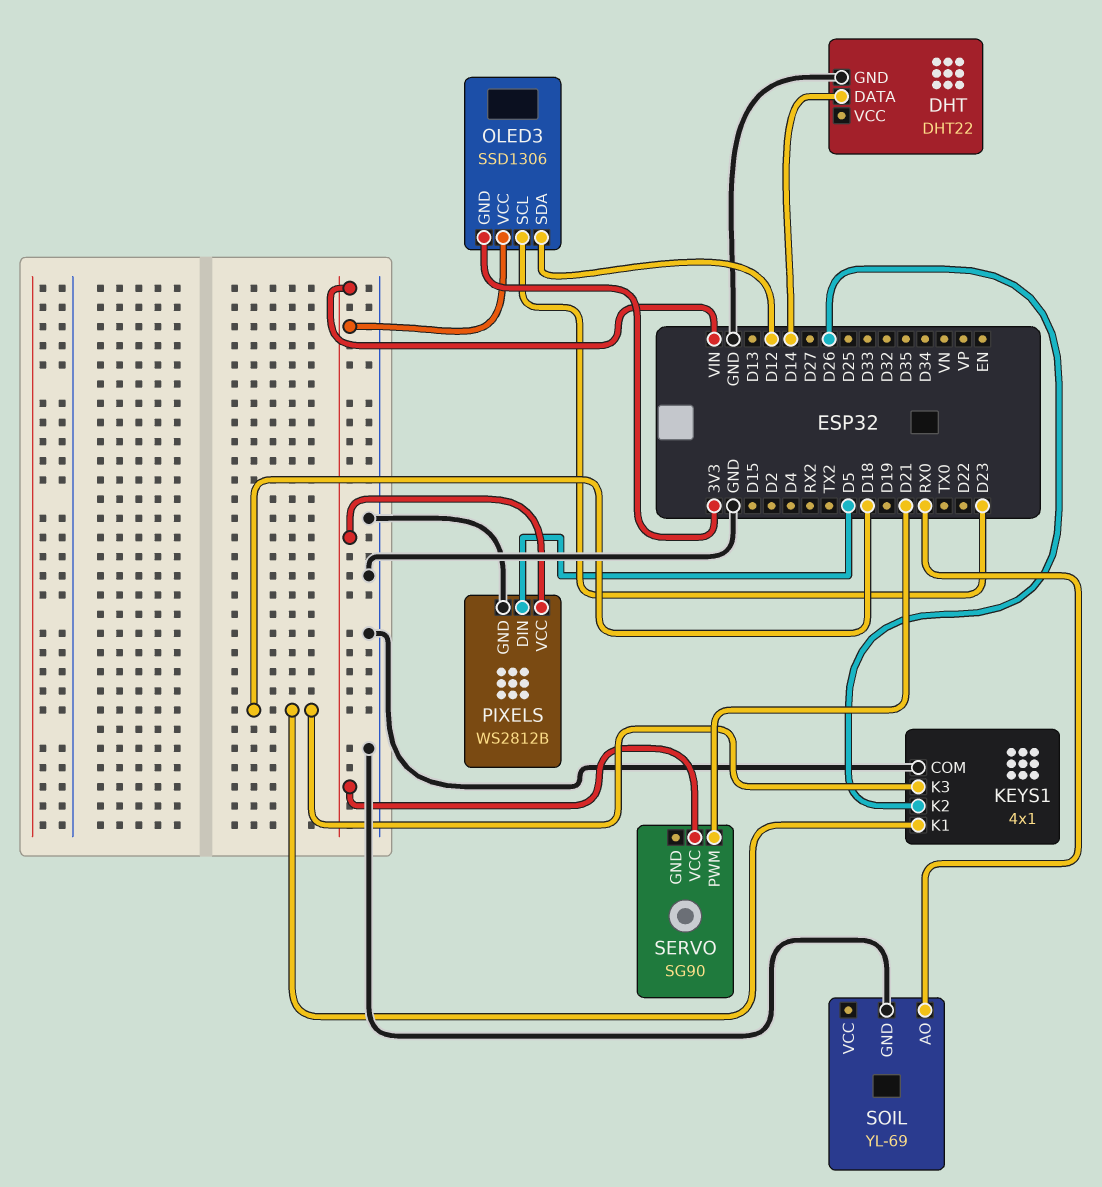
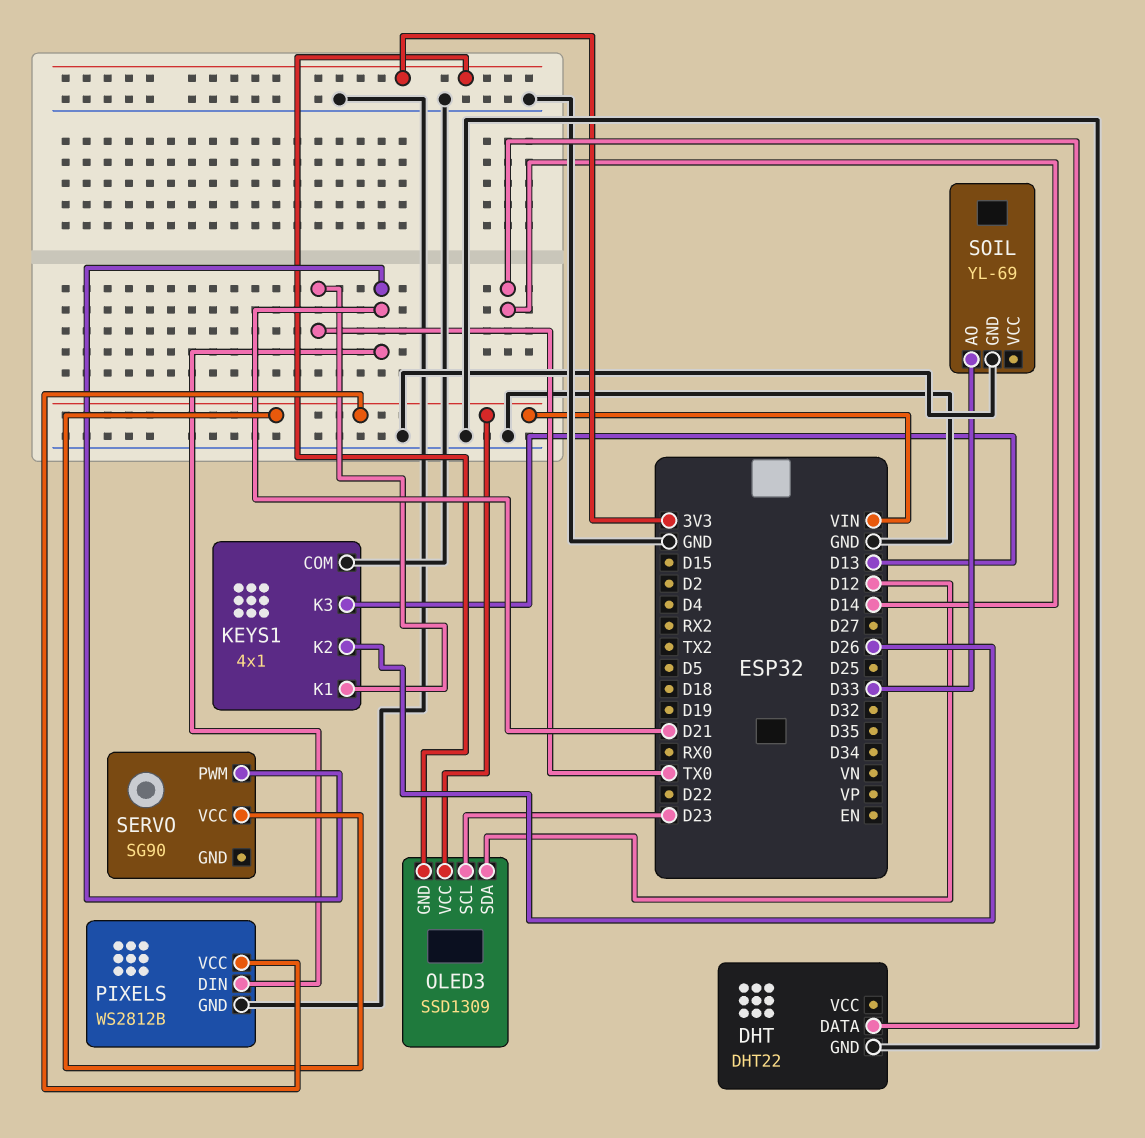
KEYS1 pin K1: D18 -> TX0
KEYS1 pin K3: D18 -> D13
OLED3: SSD1306 -> SSD1309
PIXELS pin DIN: D5 -> D21
SOIL pin AO: RX0 -> D33

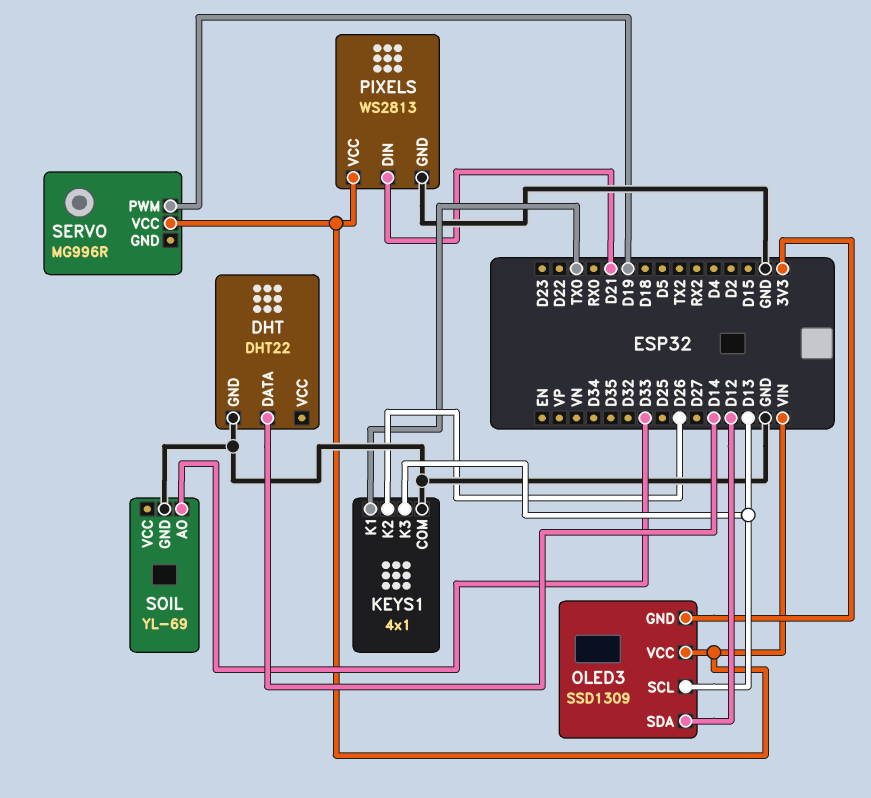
OLED3 pin SCL: D23 -> D13
PIXELS: WS2812B -> WS2813
SERVO: SG90 -> MG996R
SERVO pin PWM: D21 -> D19

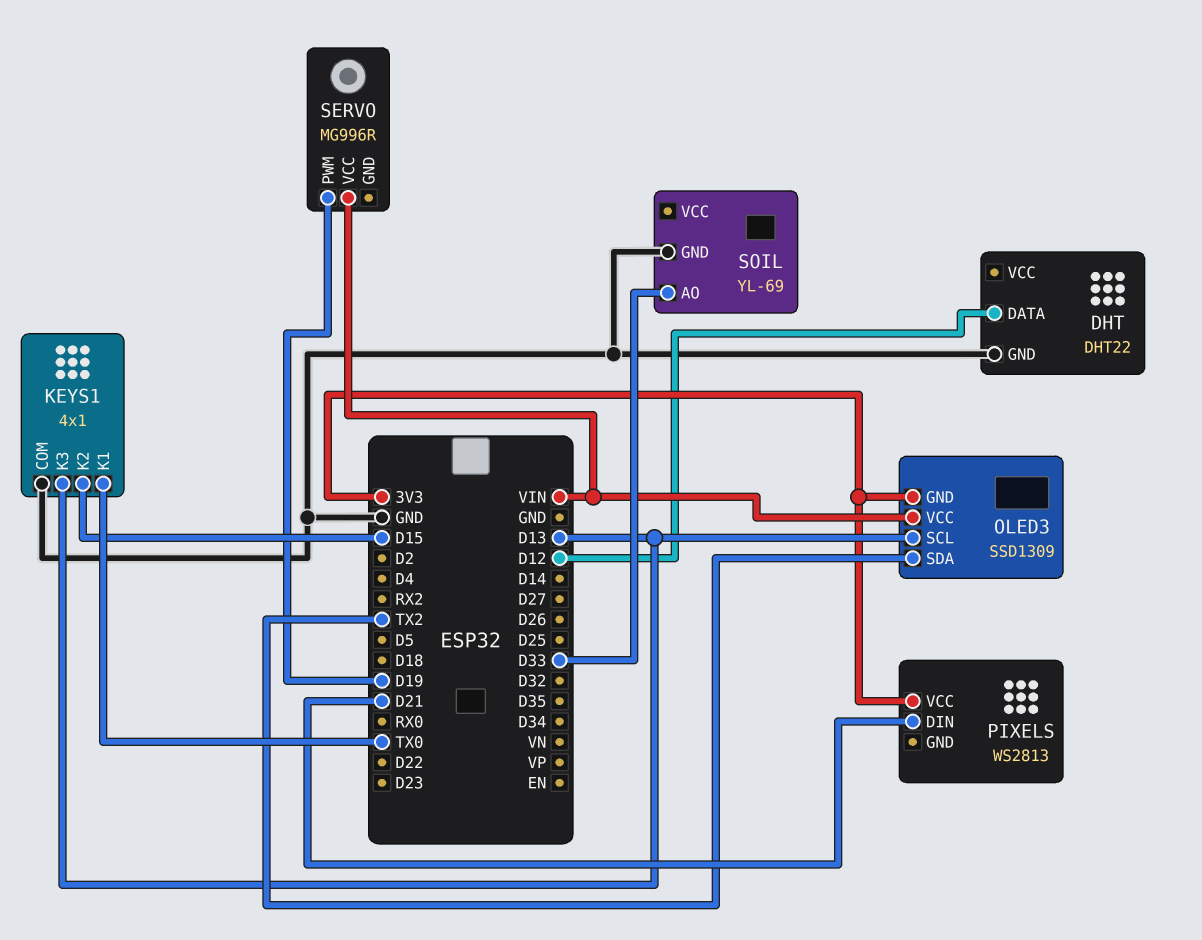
DHT pin DATA: D14 -> D12
KEYS1 pin K2: D26 -> D15
OLED3 pin SDA: D12 -> TX2
PIXELS pin GND: GND -> none
PIXELS pin VCC: VIN -> 3V3

